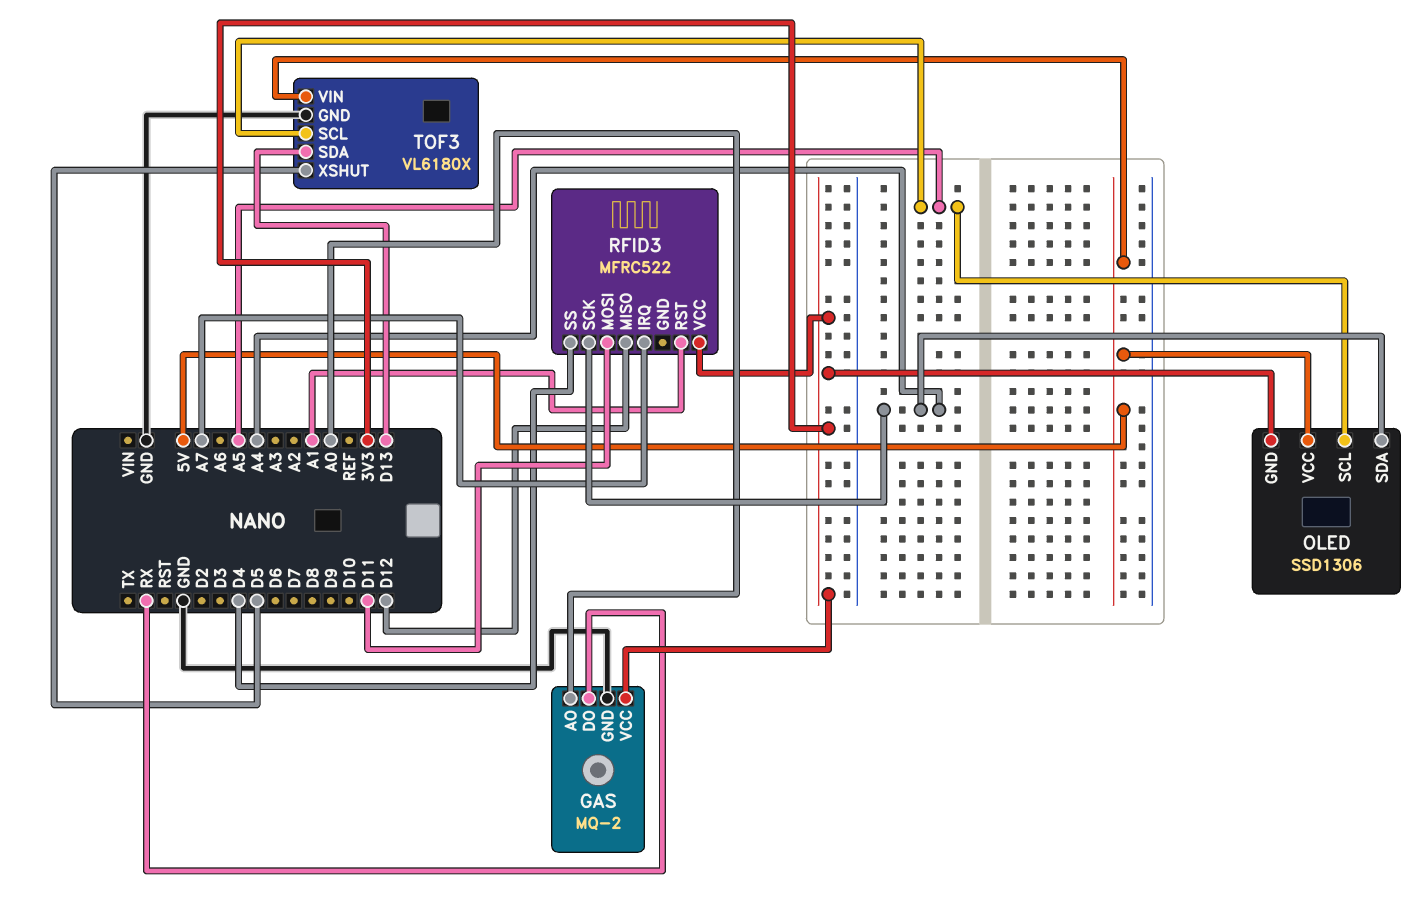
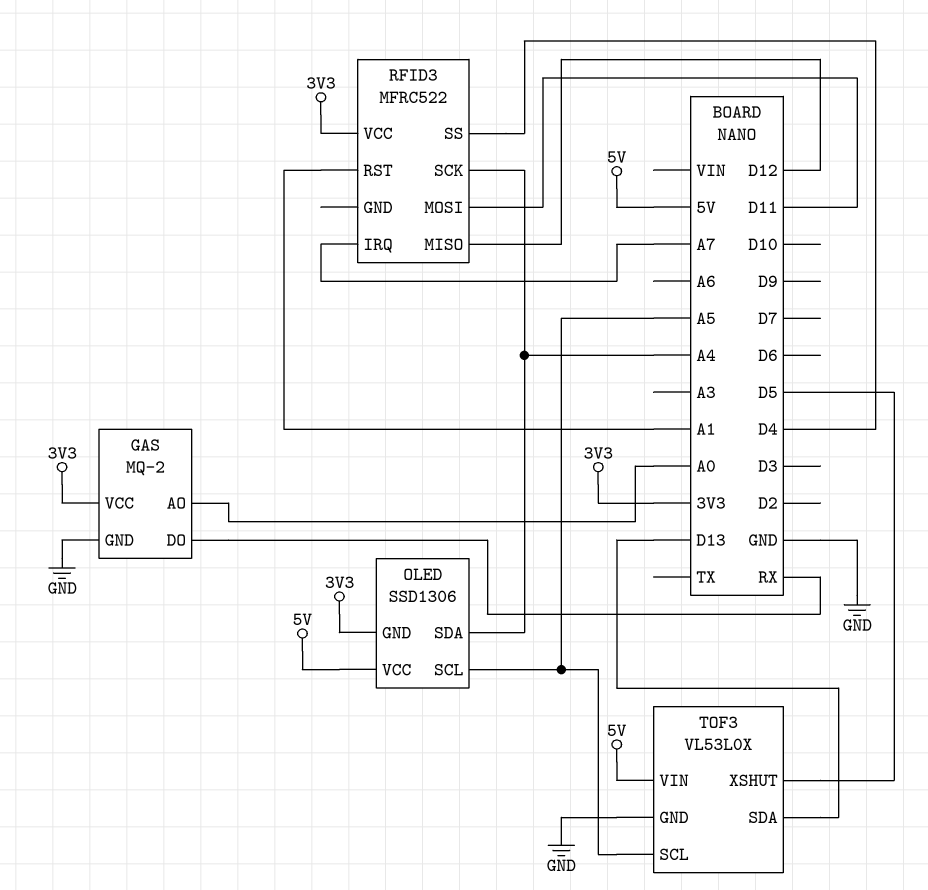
TOF3: VL6180X -> VL53L0X

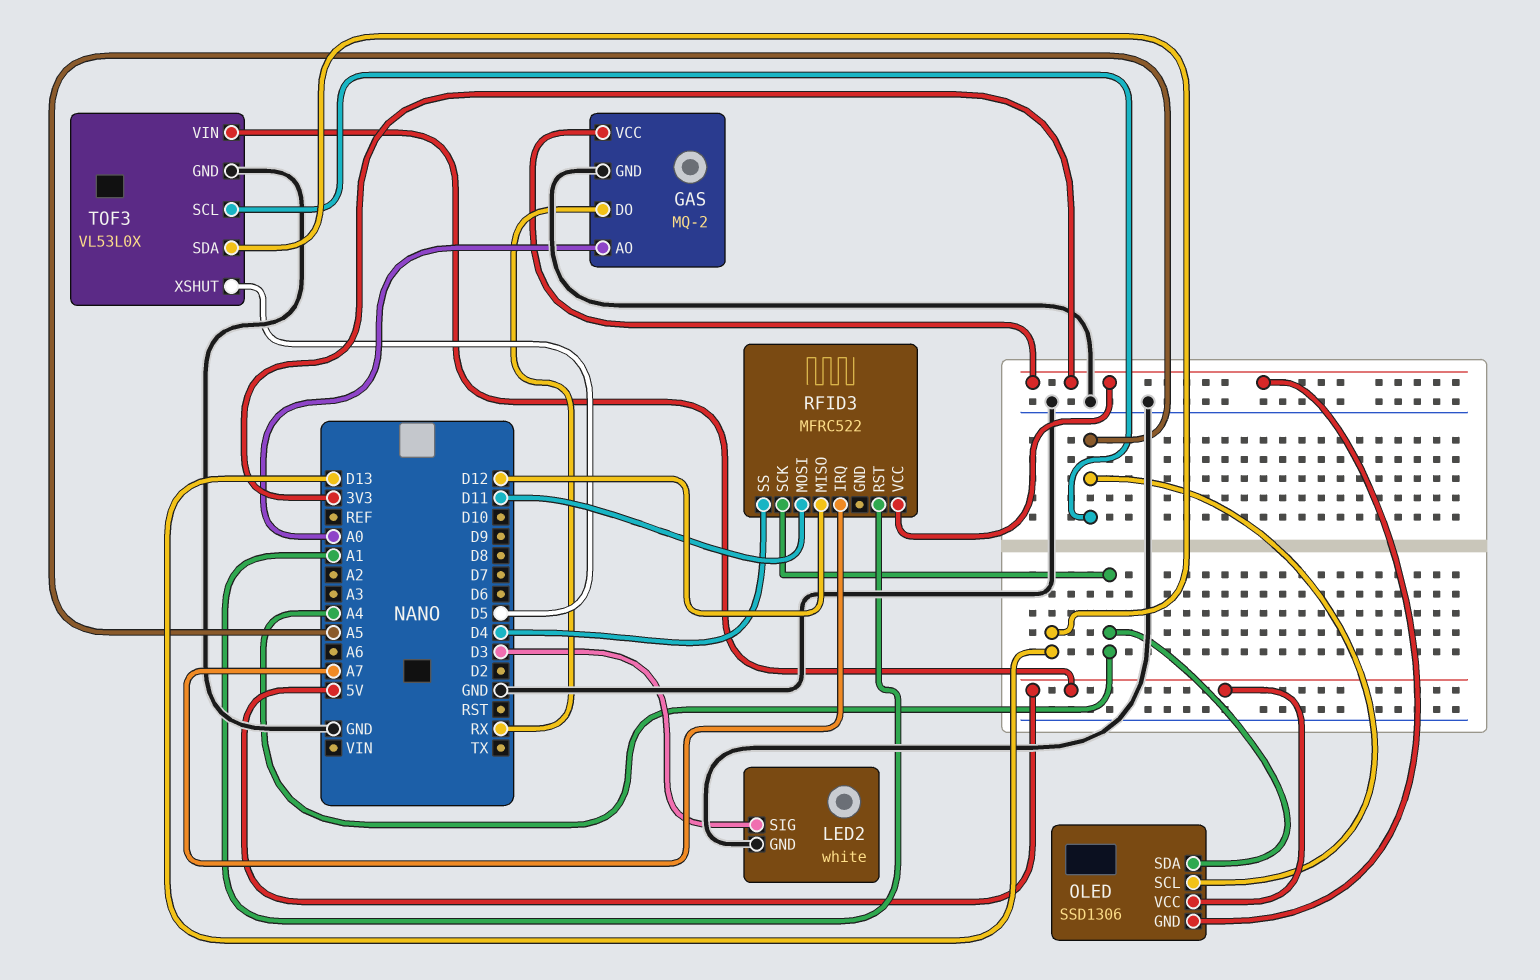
LED2: none -> white
LED2 pin GND: none -> GND
LED2 pin SIG: none -> D3

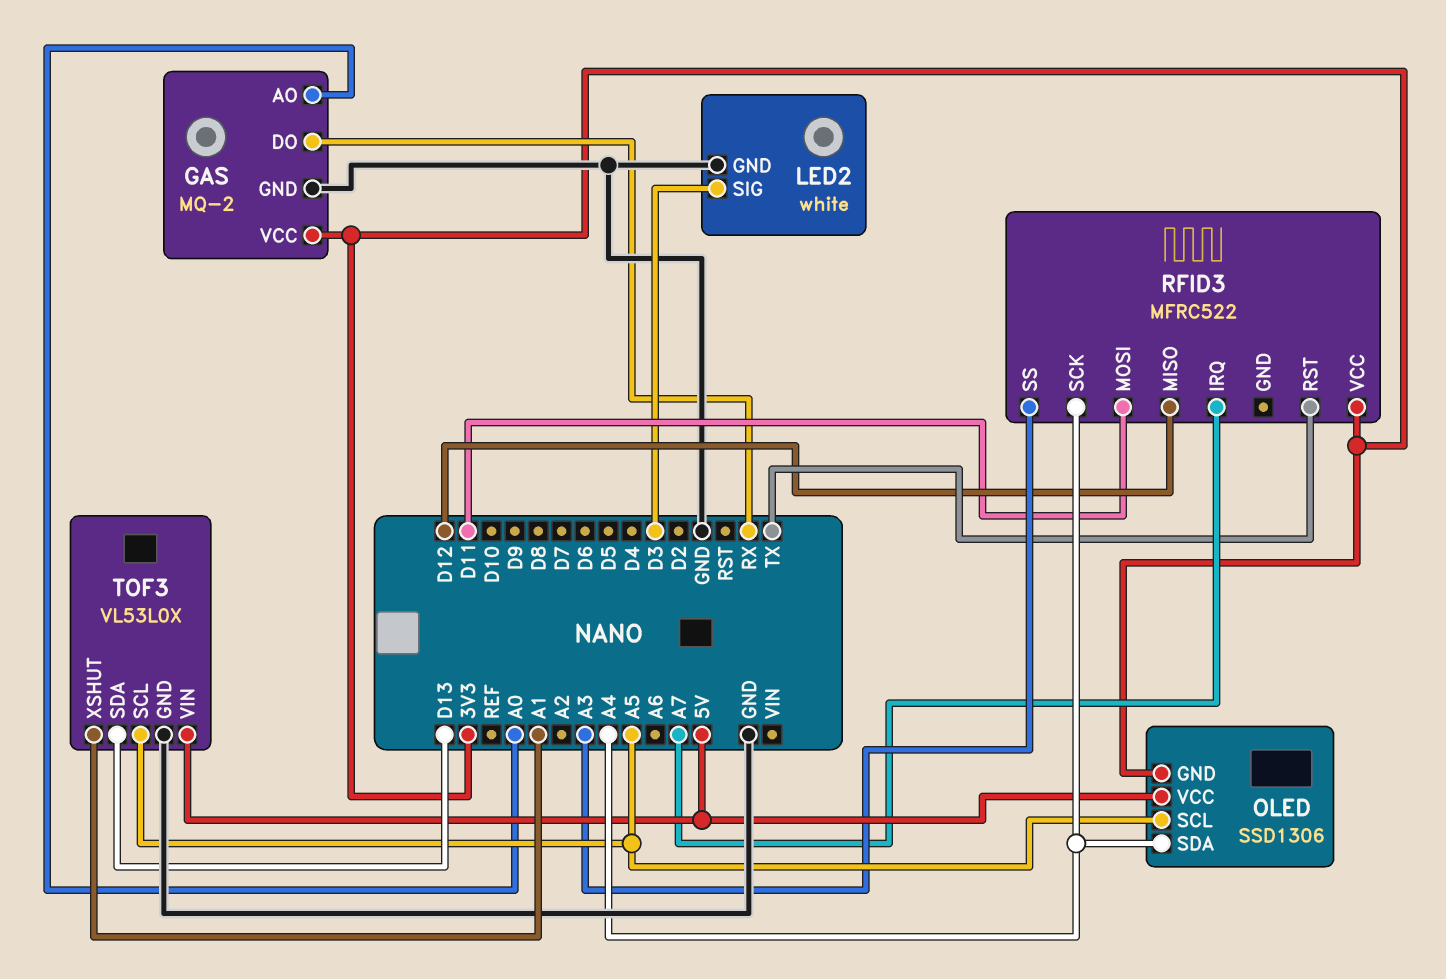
RFID3 pin RST: A1 -> TX
RFID3 pin SS: D4 -> A3
TOF3 pin XSHUT: D5 -> A1

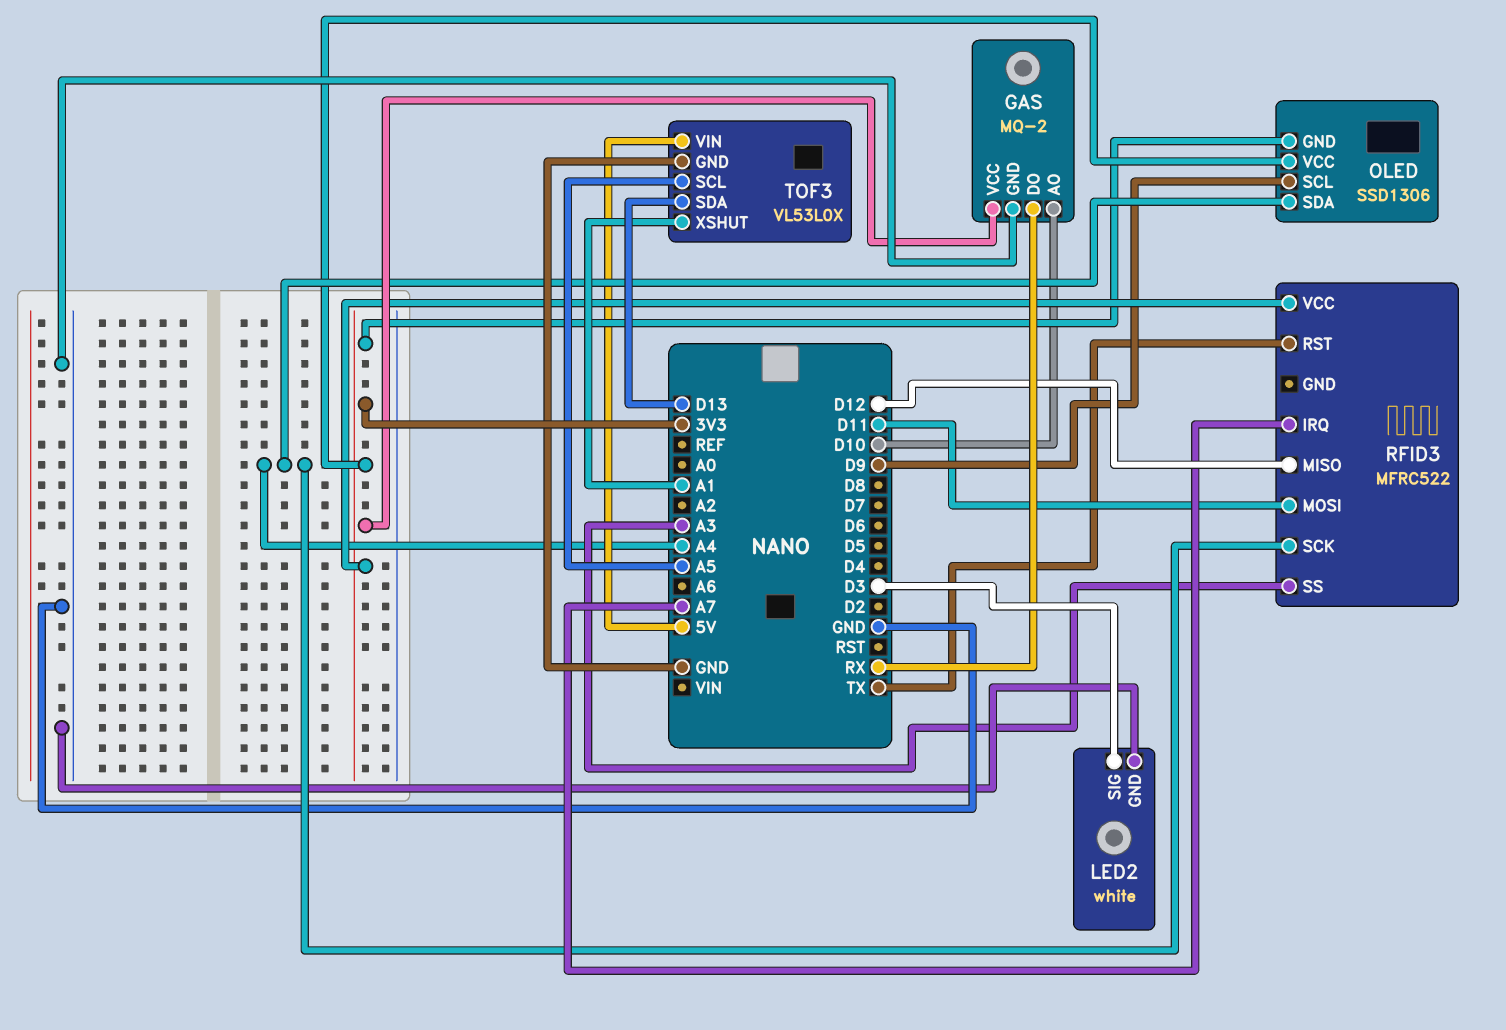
GAS pin AO: A0 -> D10
OLED pin SCL: A5 -> D9
OLED pin VCC: 5V -> 3V3

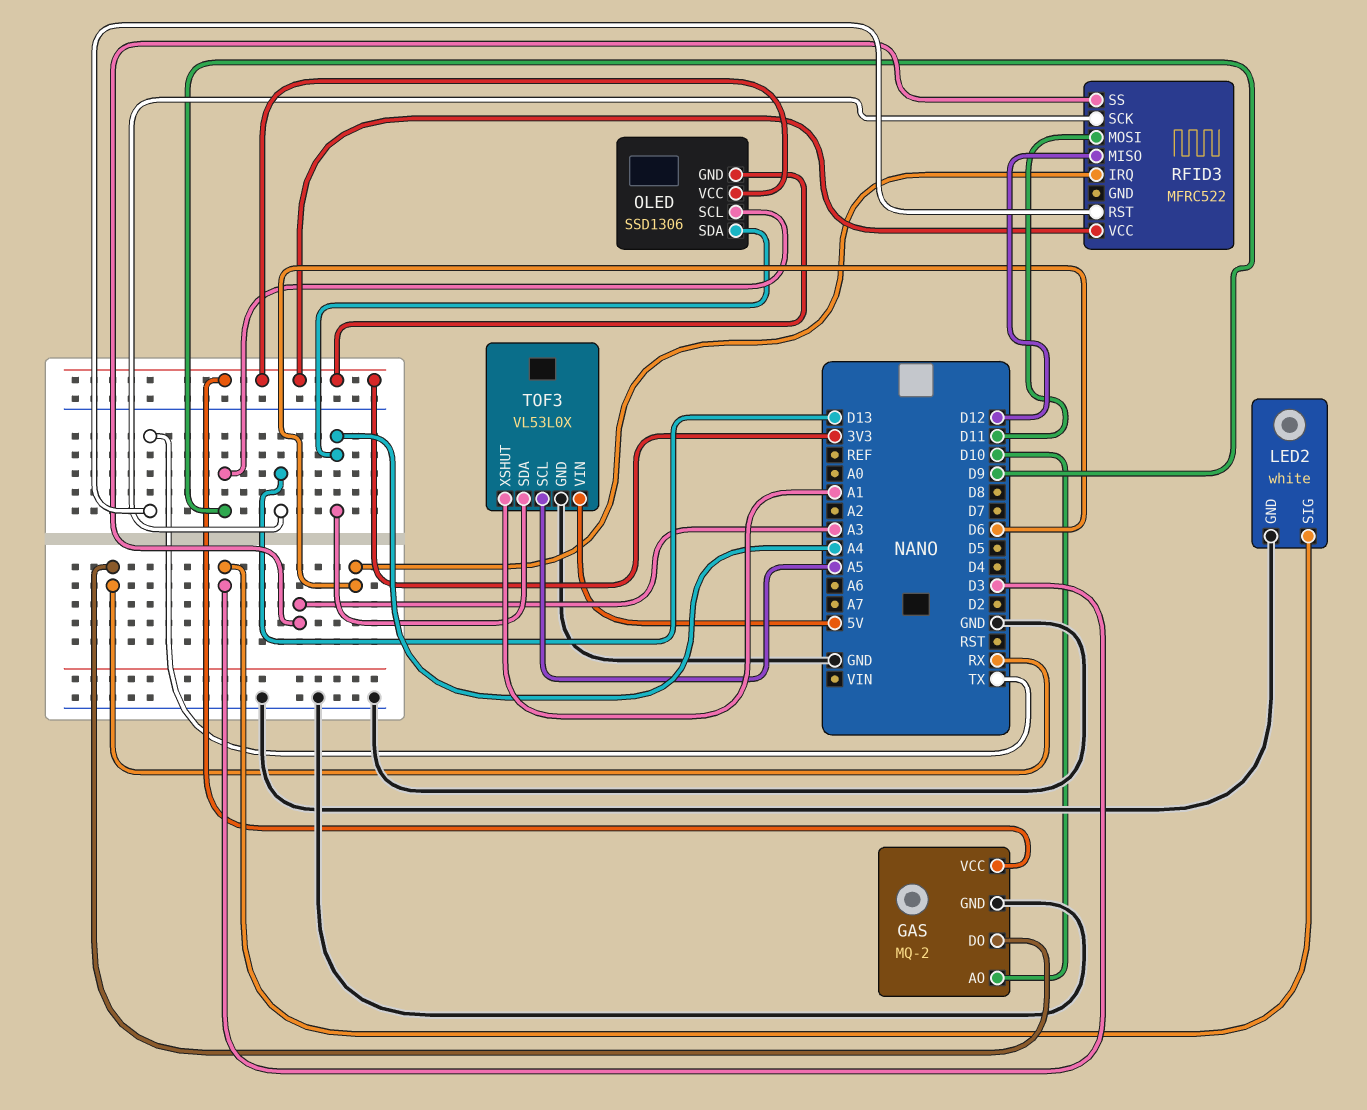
RFID3 pin IRQ: A7 -> D6
RFID3 pin SCK: A4 -> D13
TOF3 pin SDA: D13 -> A4

